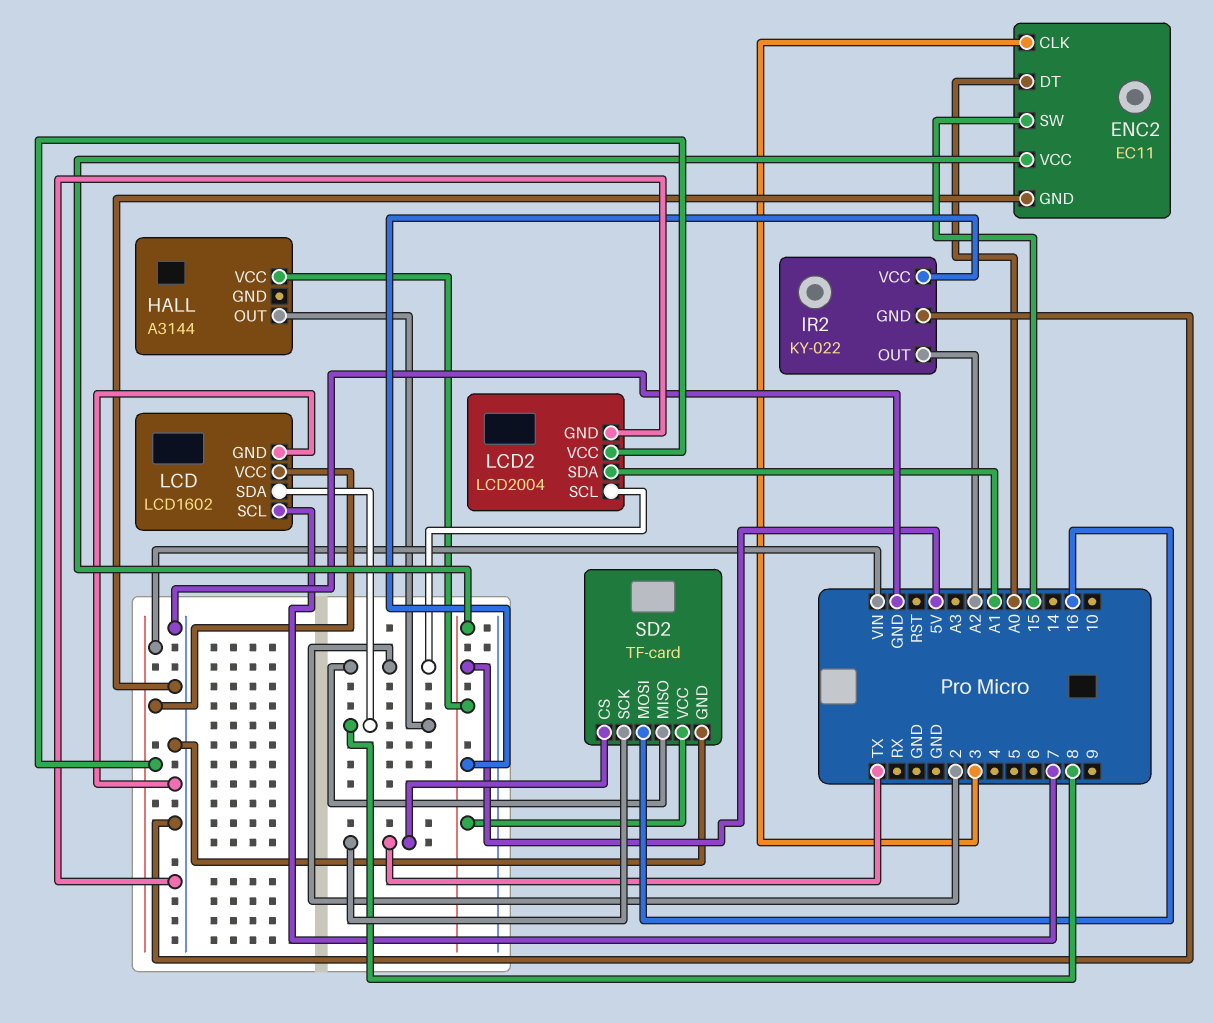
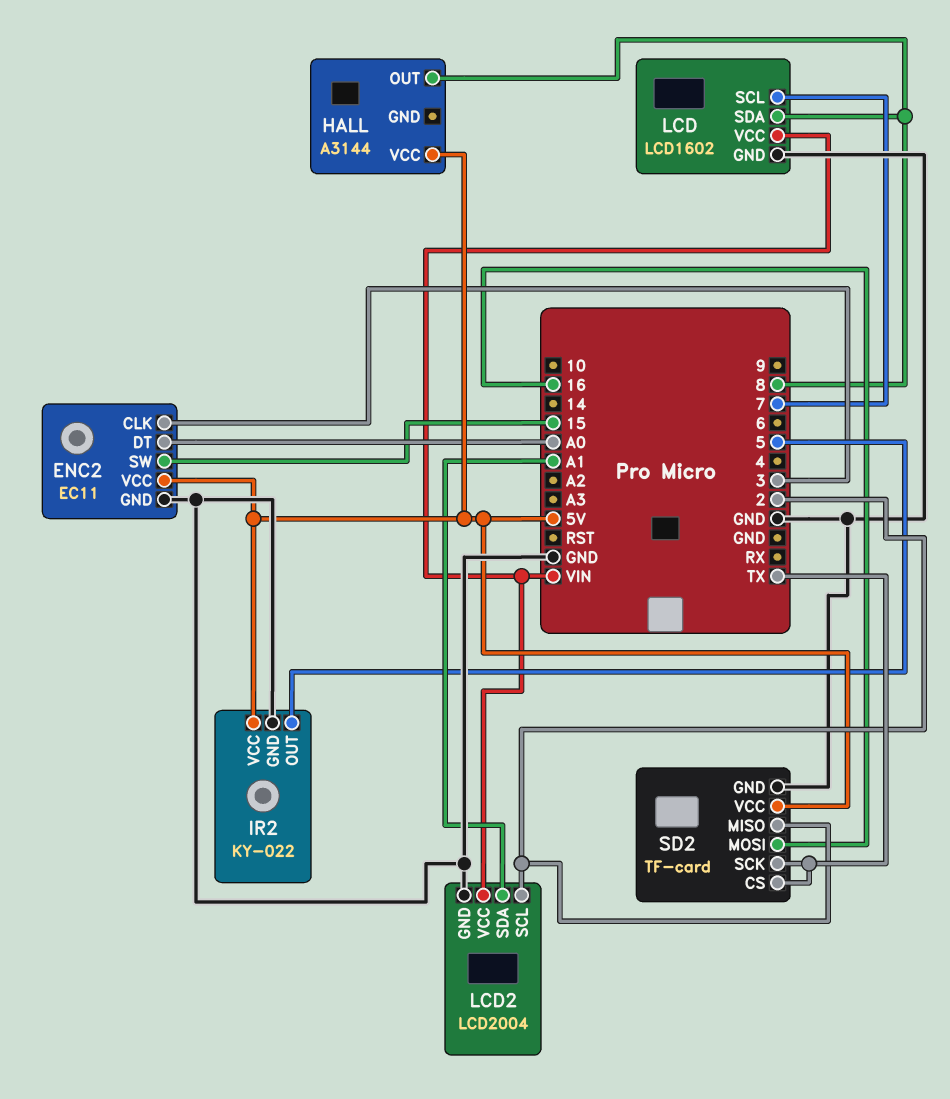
IR2 pin OUT: A2 -> 5

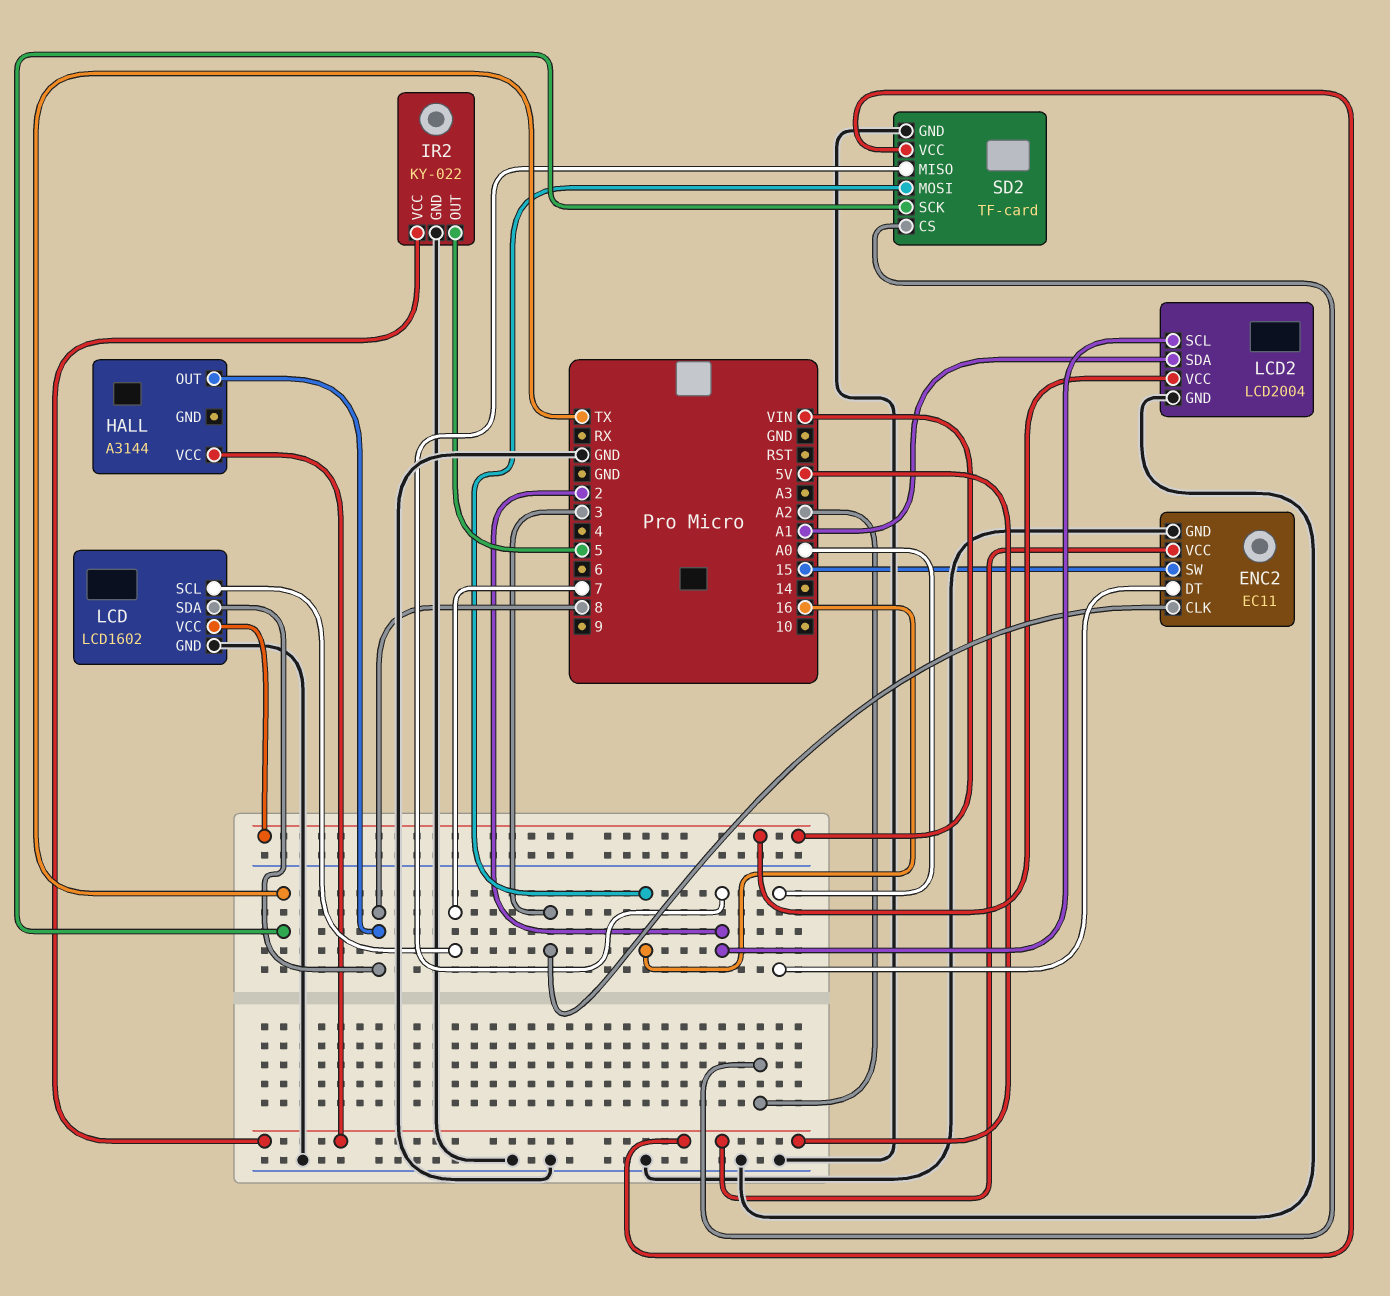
SD2 pin CS: TX -> A2

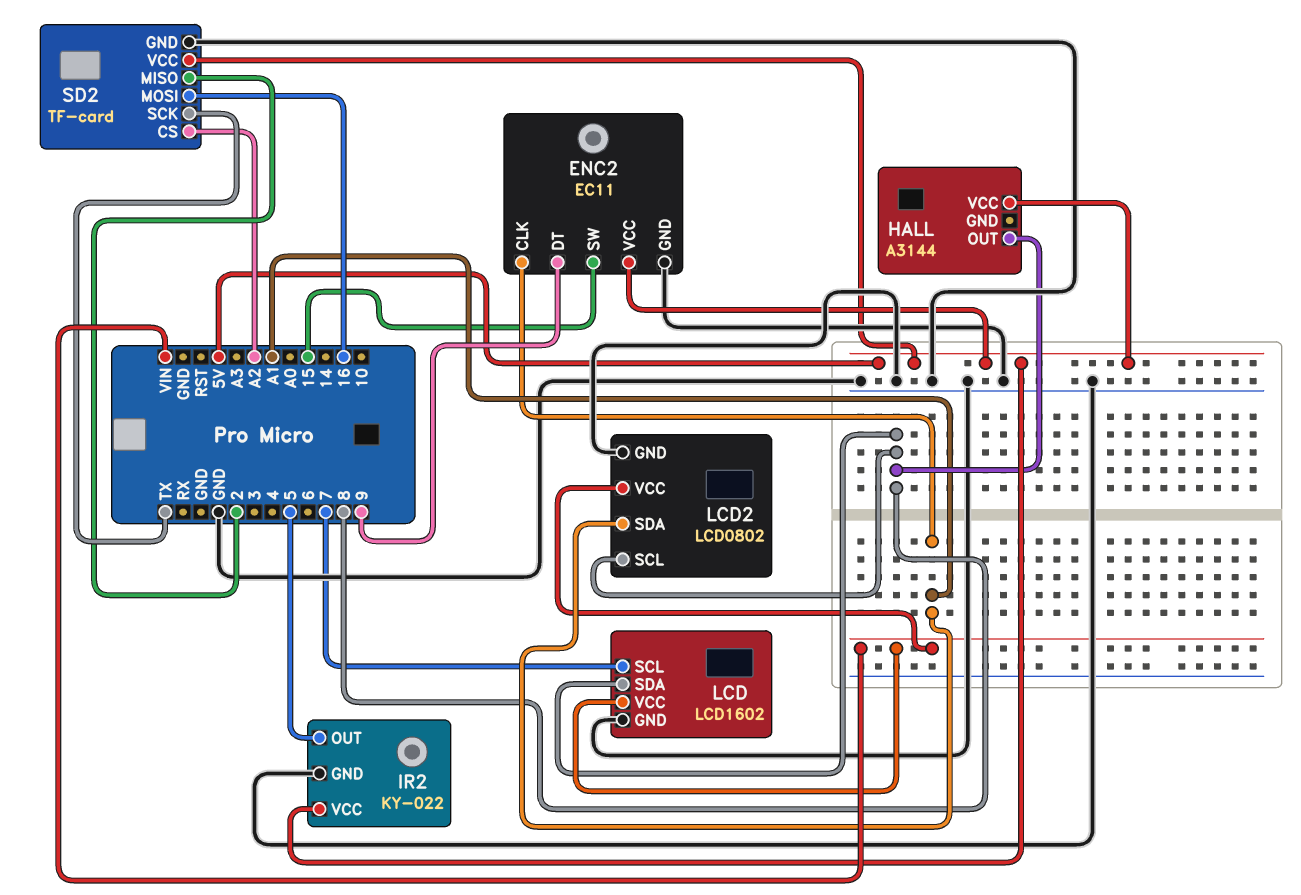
ENC2 pin CLK: 3 -> A1
ENC2 pin DT: A0 -> 9
LCD2: LCD2004 -> LCD0802
LCD2 pin SCL: 2 -> 8

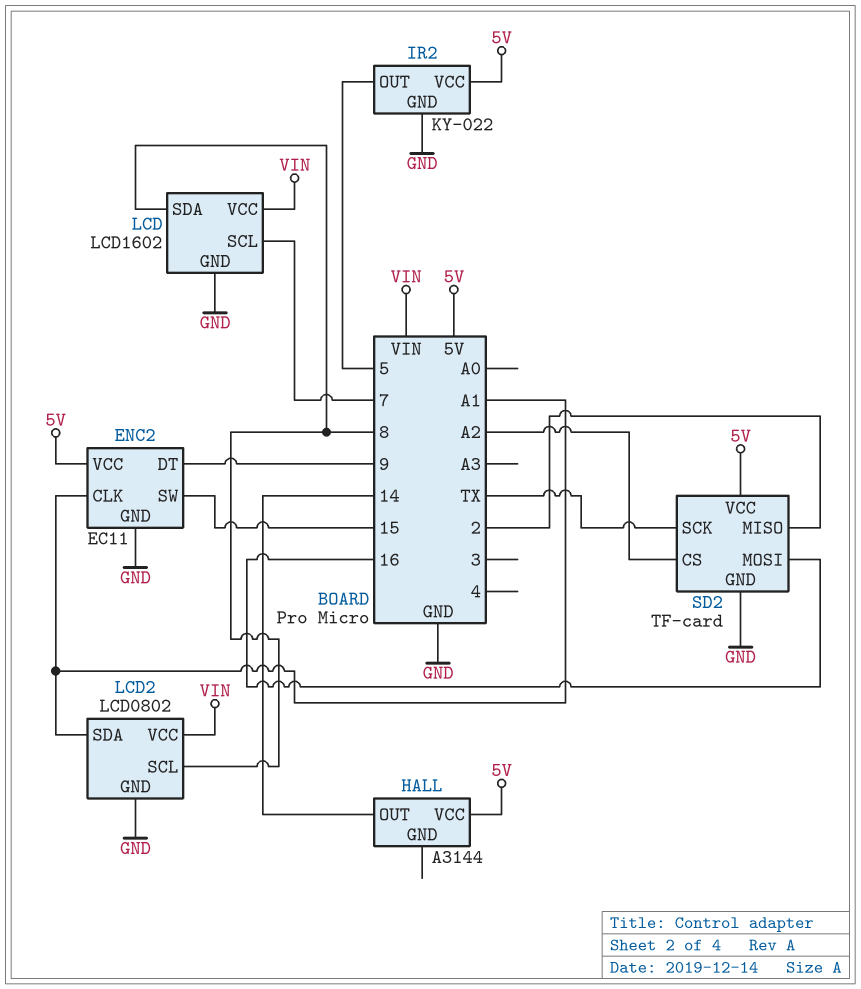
HALL pin OUT: 8 -> 14

